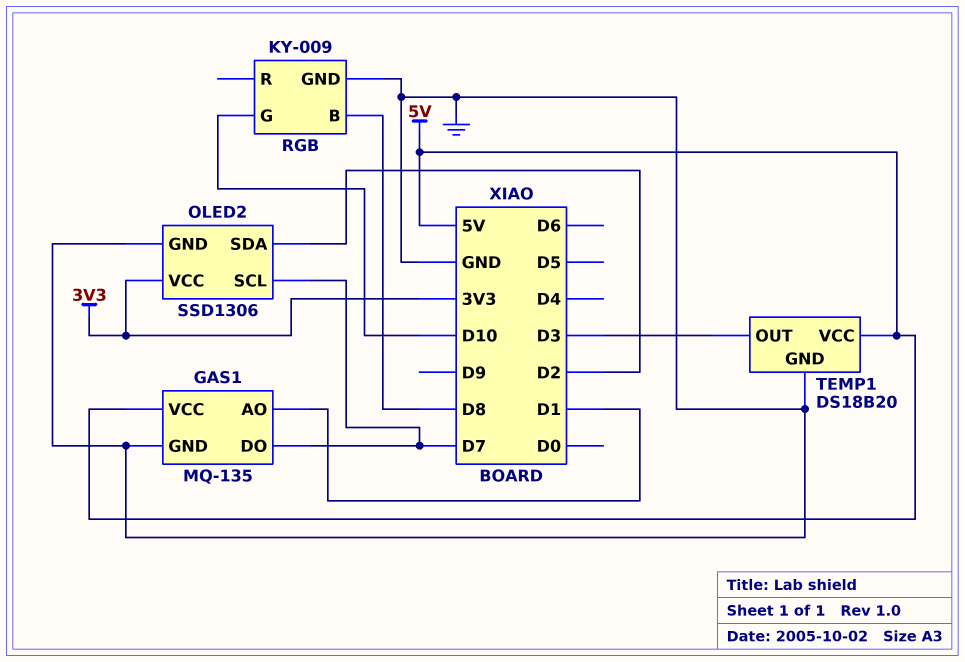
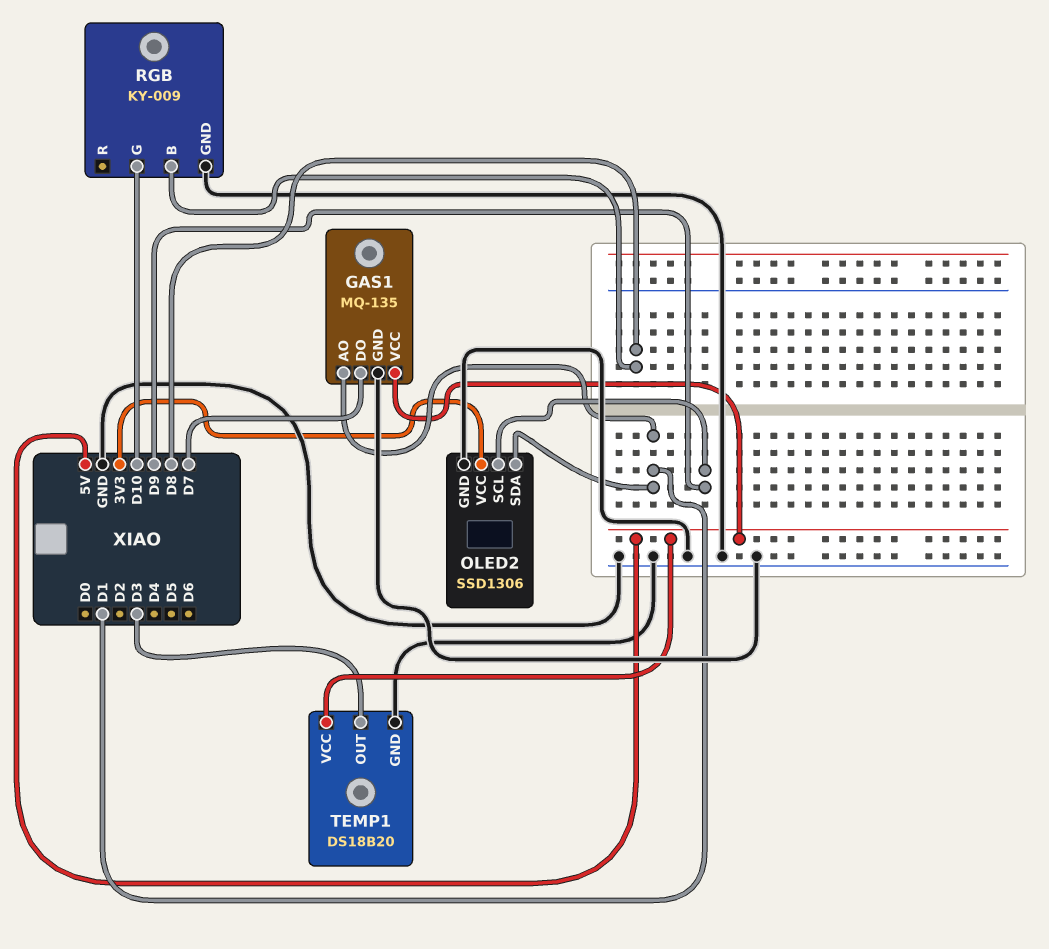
OLED2 pin SCL: D7 -> D9
OLED2 pin SDA: D2 -> D1

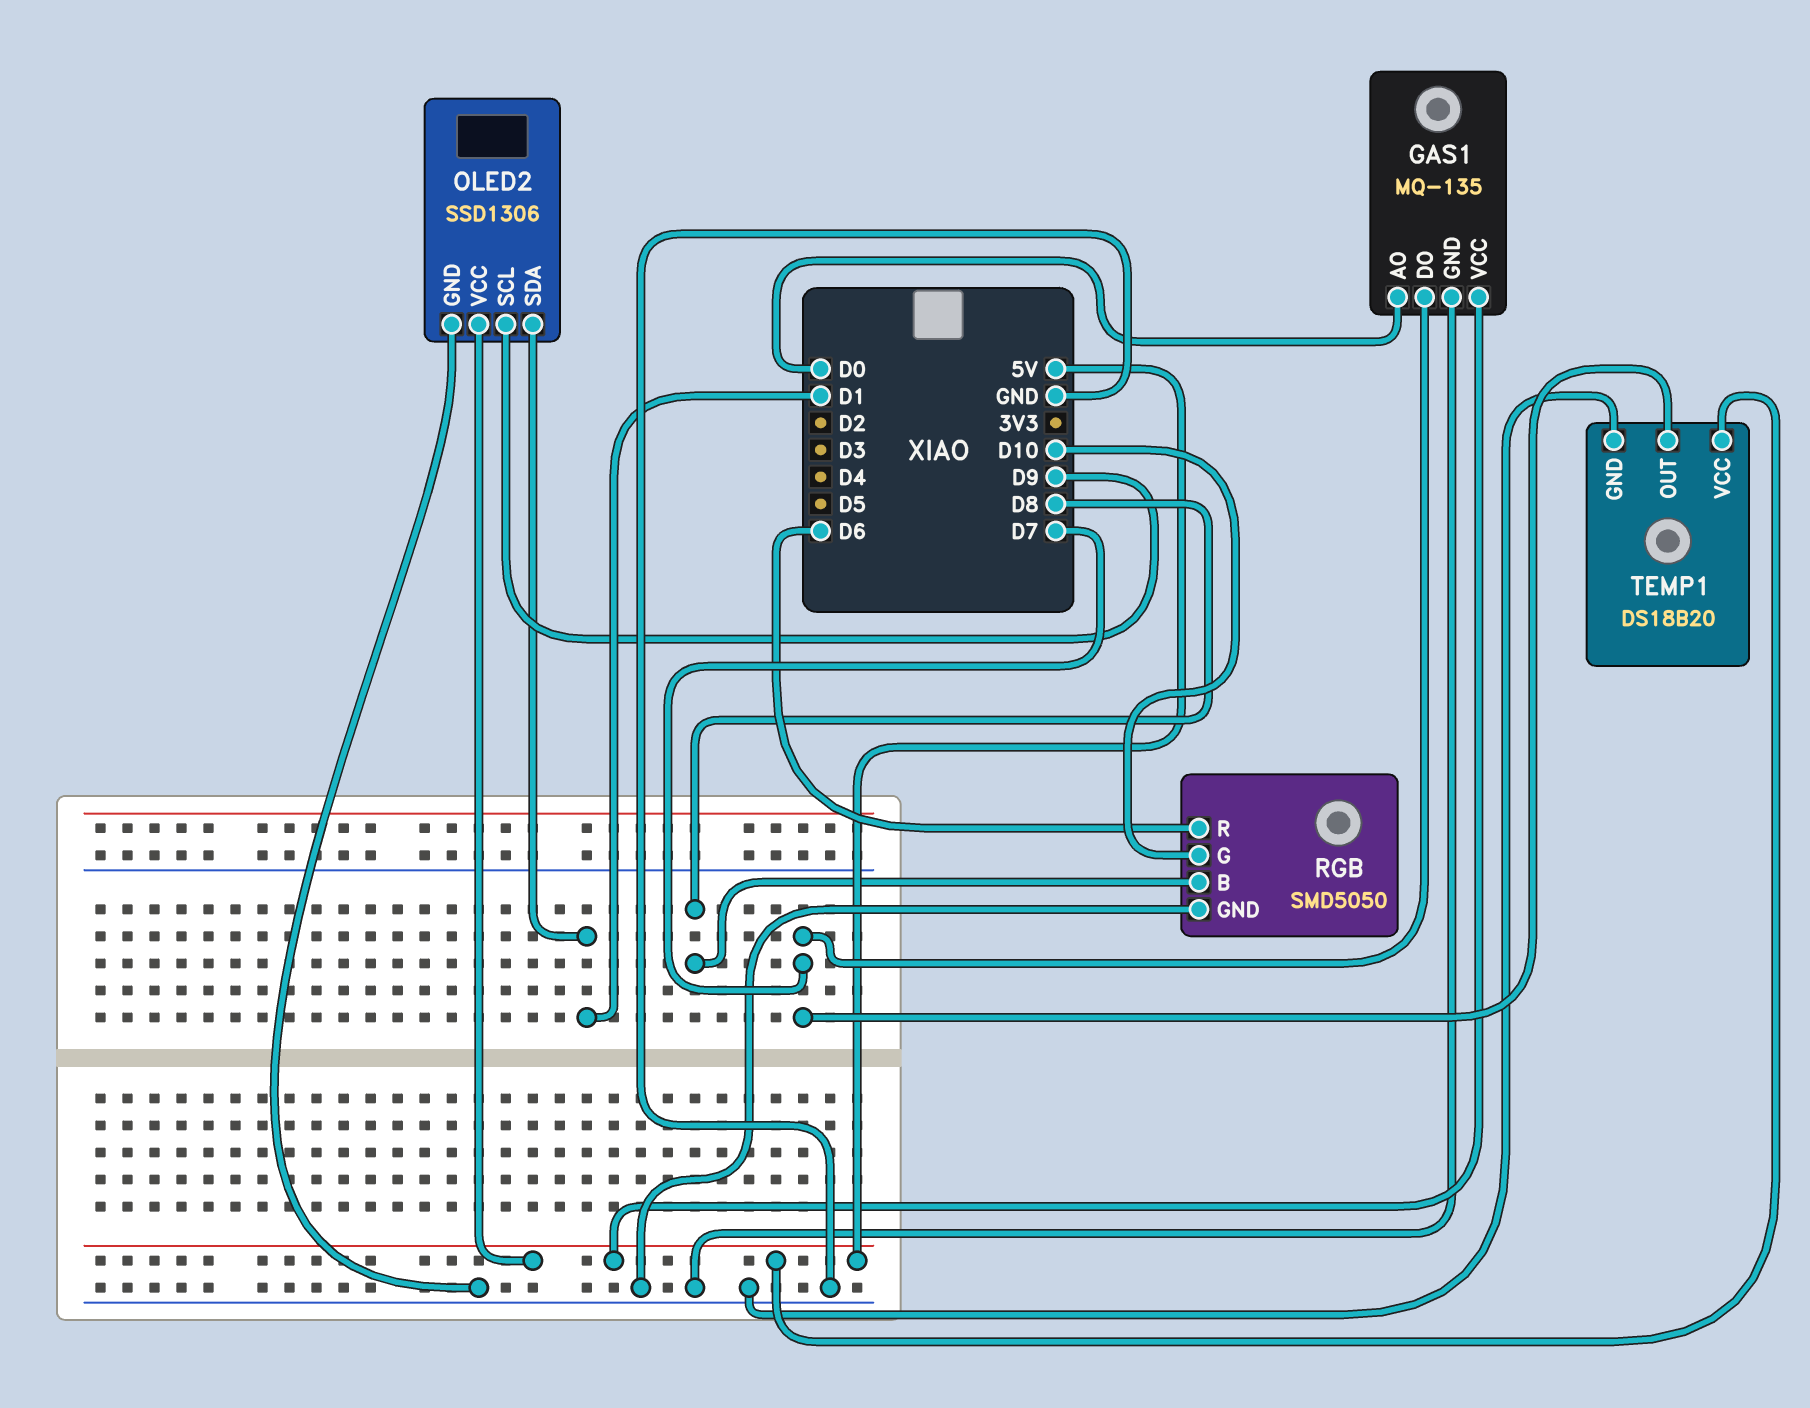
GAS1 pin AO: D1 -> D0
OLED2 pin VCC: 3V3 -> 5V
RGB: KY-009 -> SMD5050
RGB pin R: none -> D6
TEMP1 pin OUT: D3 -> D7

